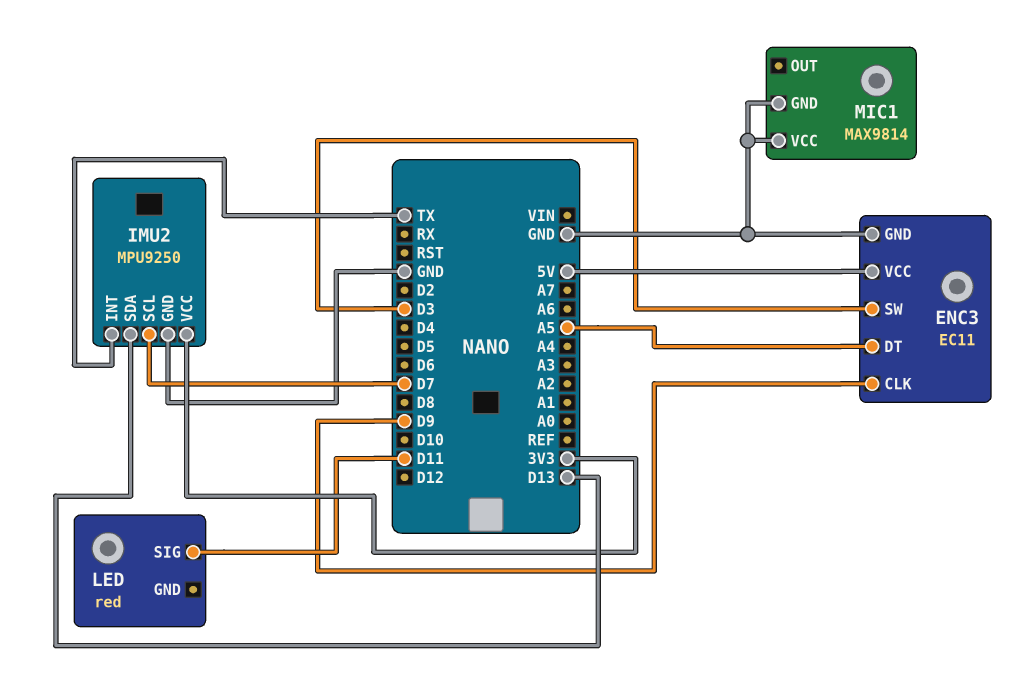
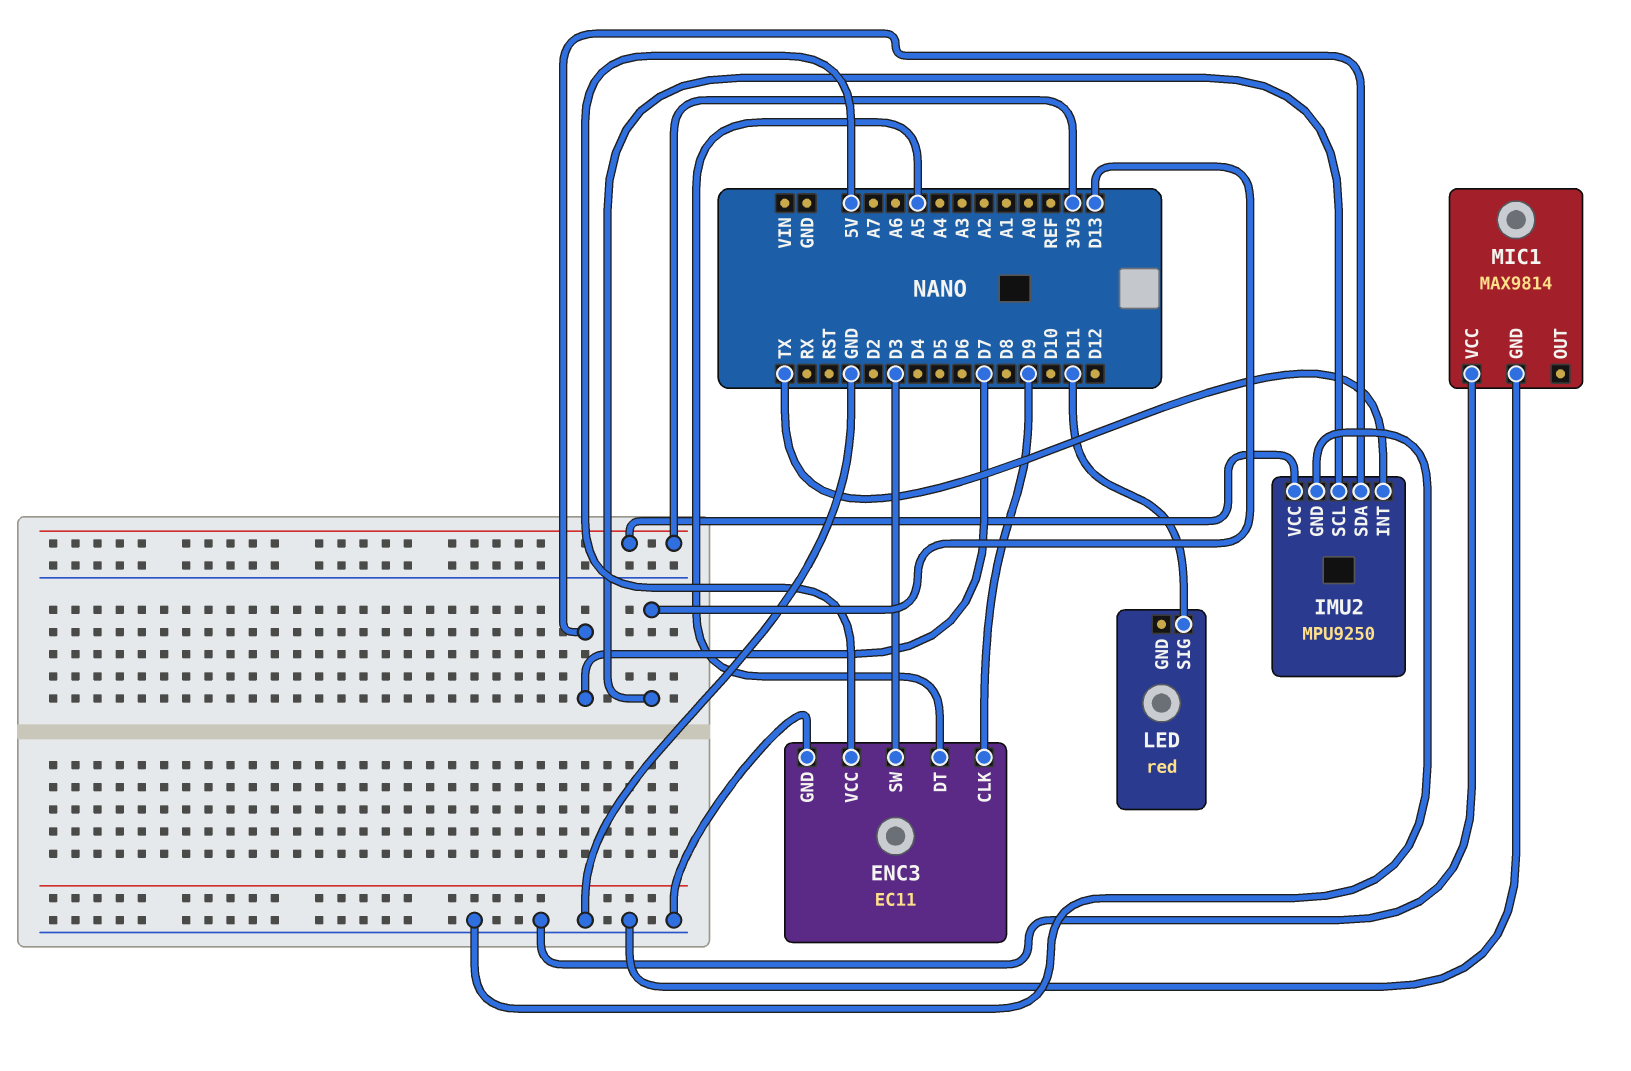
IMU2 pin SCL: D7 -> D13
IMU2 pin SDA: D13 -> D7

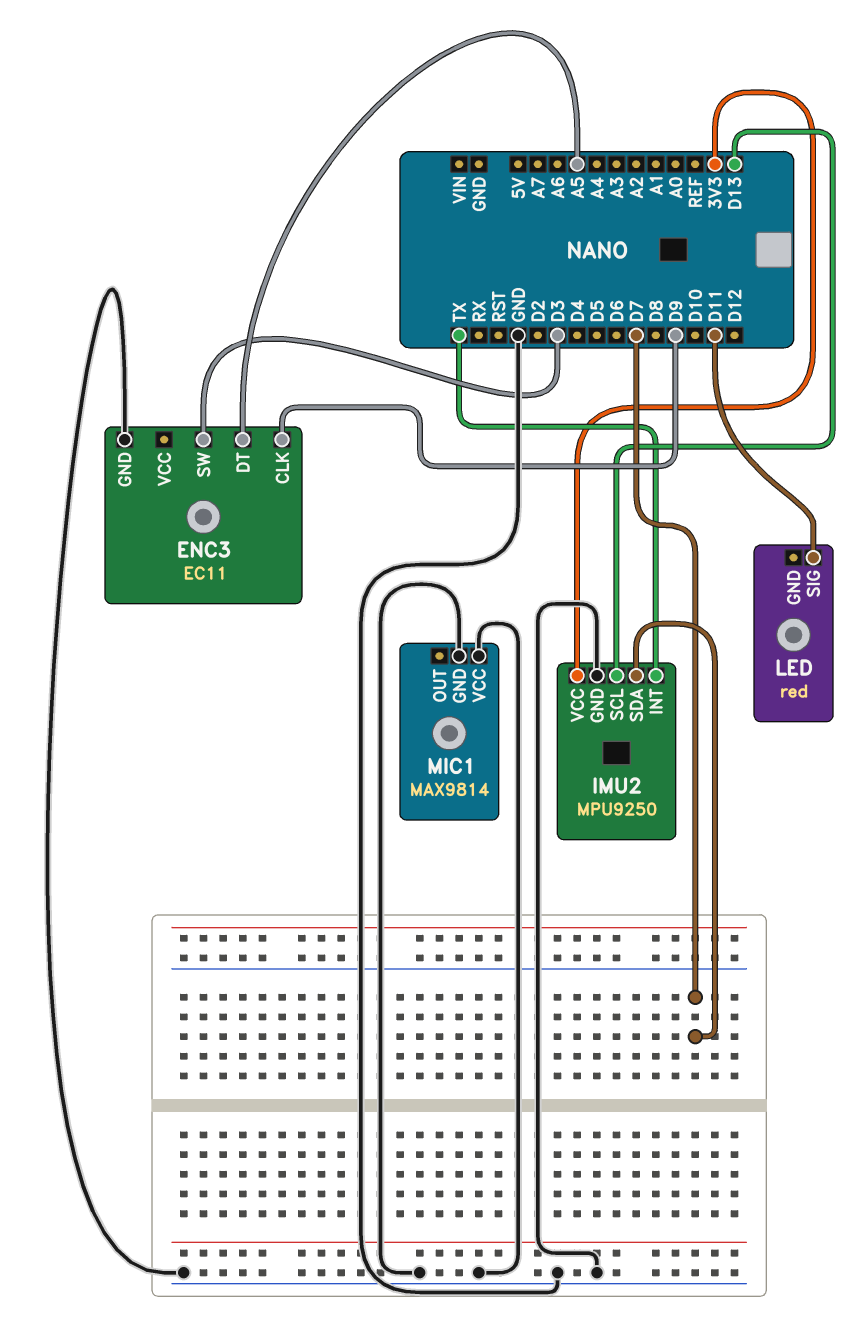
ENC3 pin VCC: 5V -> none

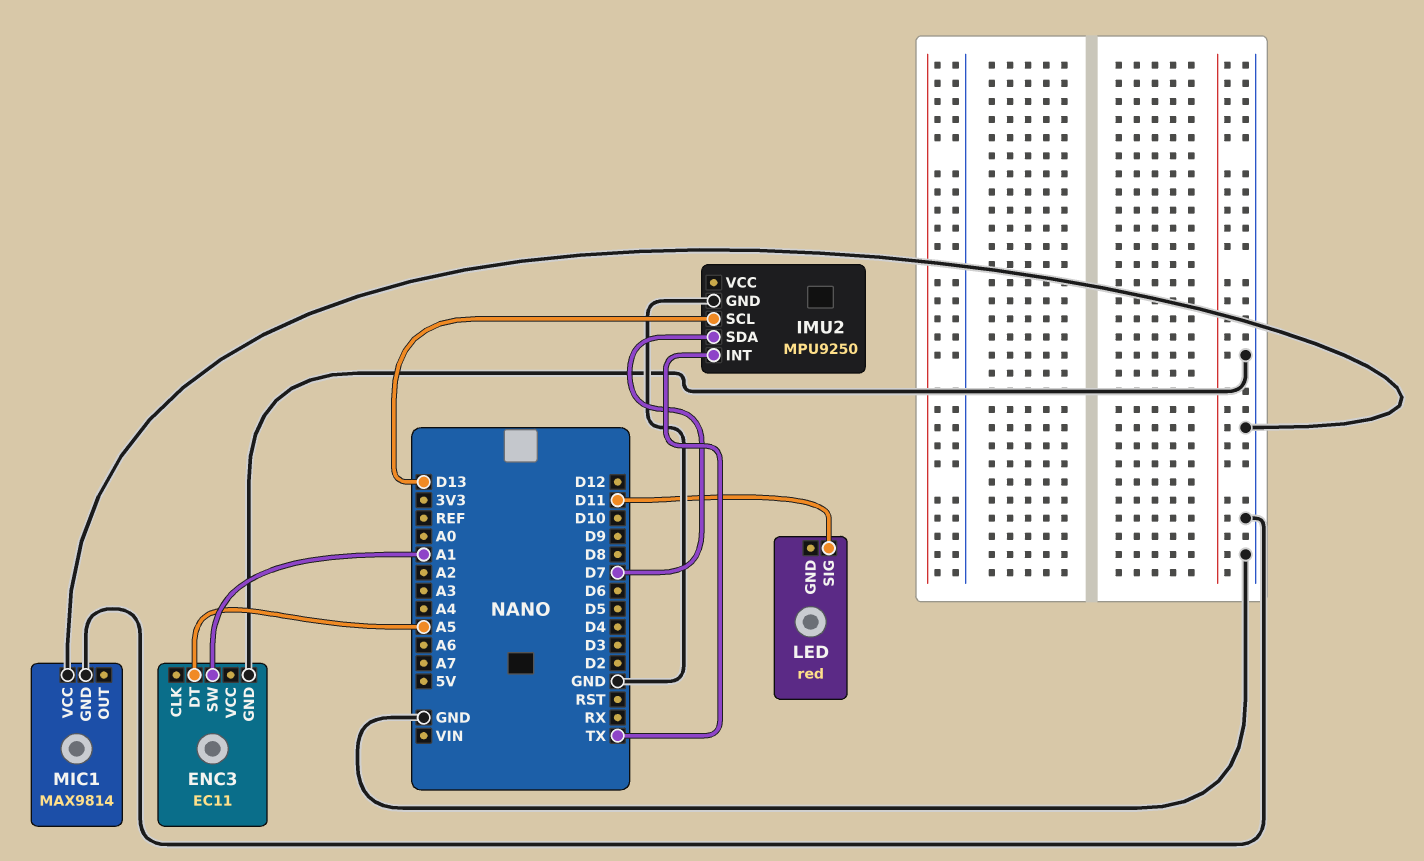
ENC3 pin CLK: D9 -> none
ENC3 pin SW: D3 -> A1
IMU2 pin VCC: 3V3 -> none

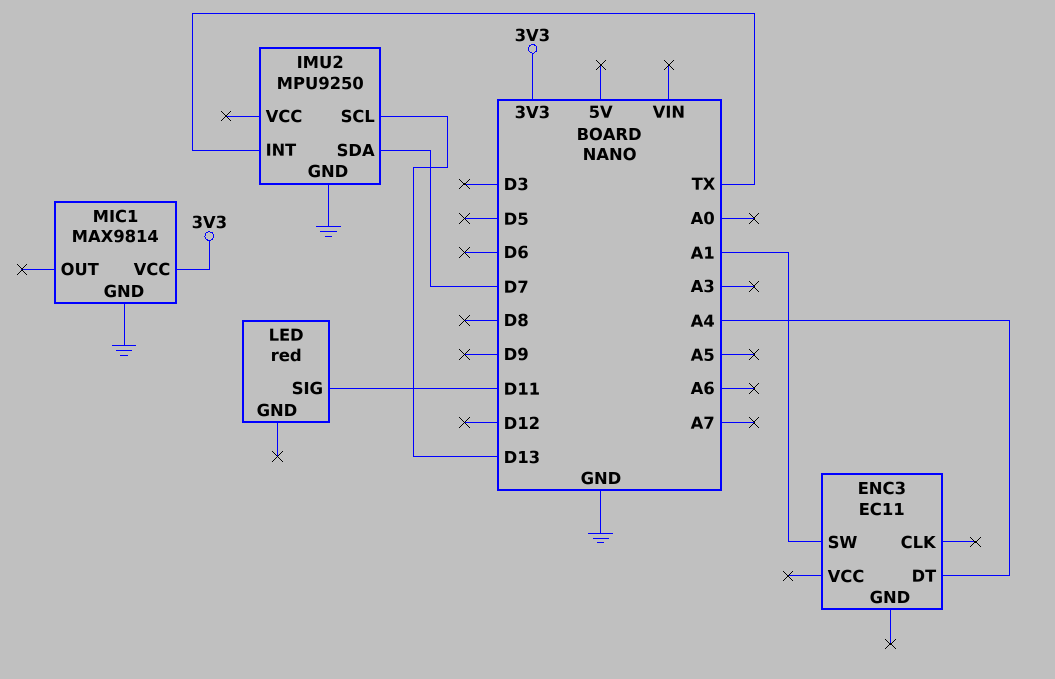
ENC3 pin DT: A5 -> A4
ENC3 pin GND: GND -> none
MIC1 pin VCC: GND -> 3V3

